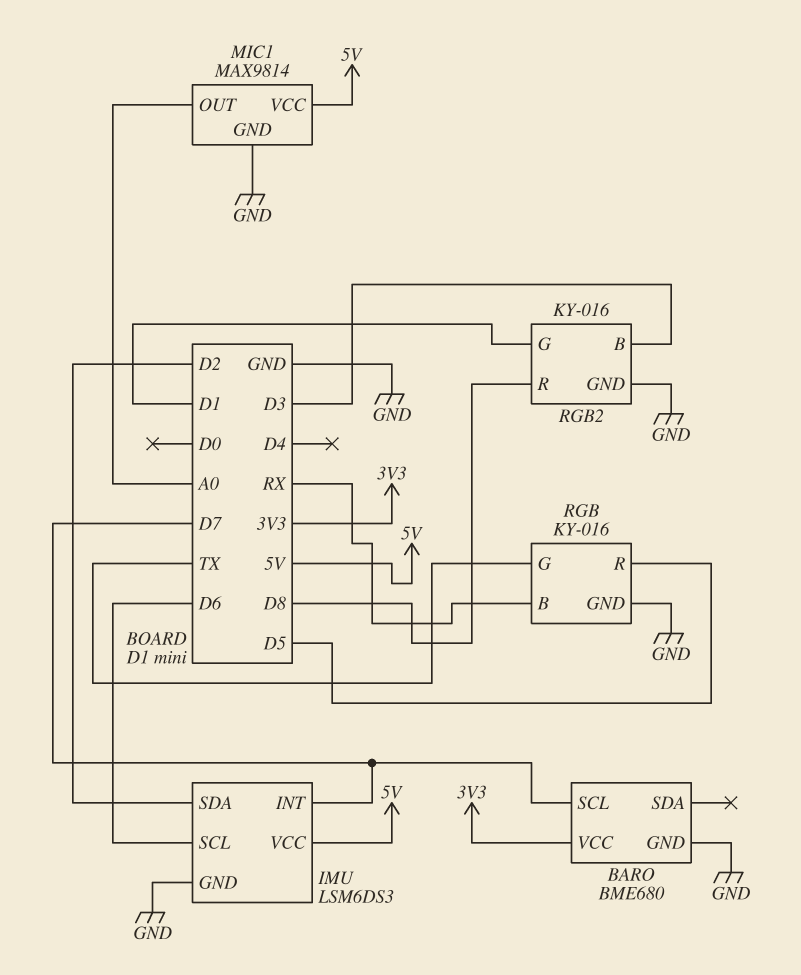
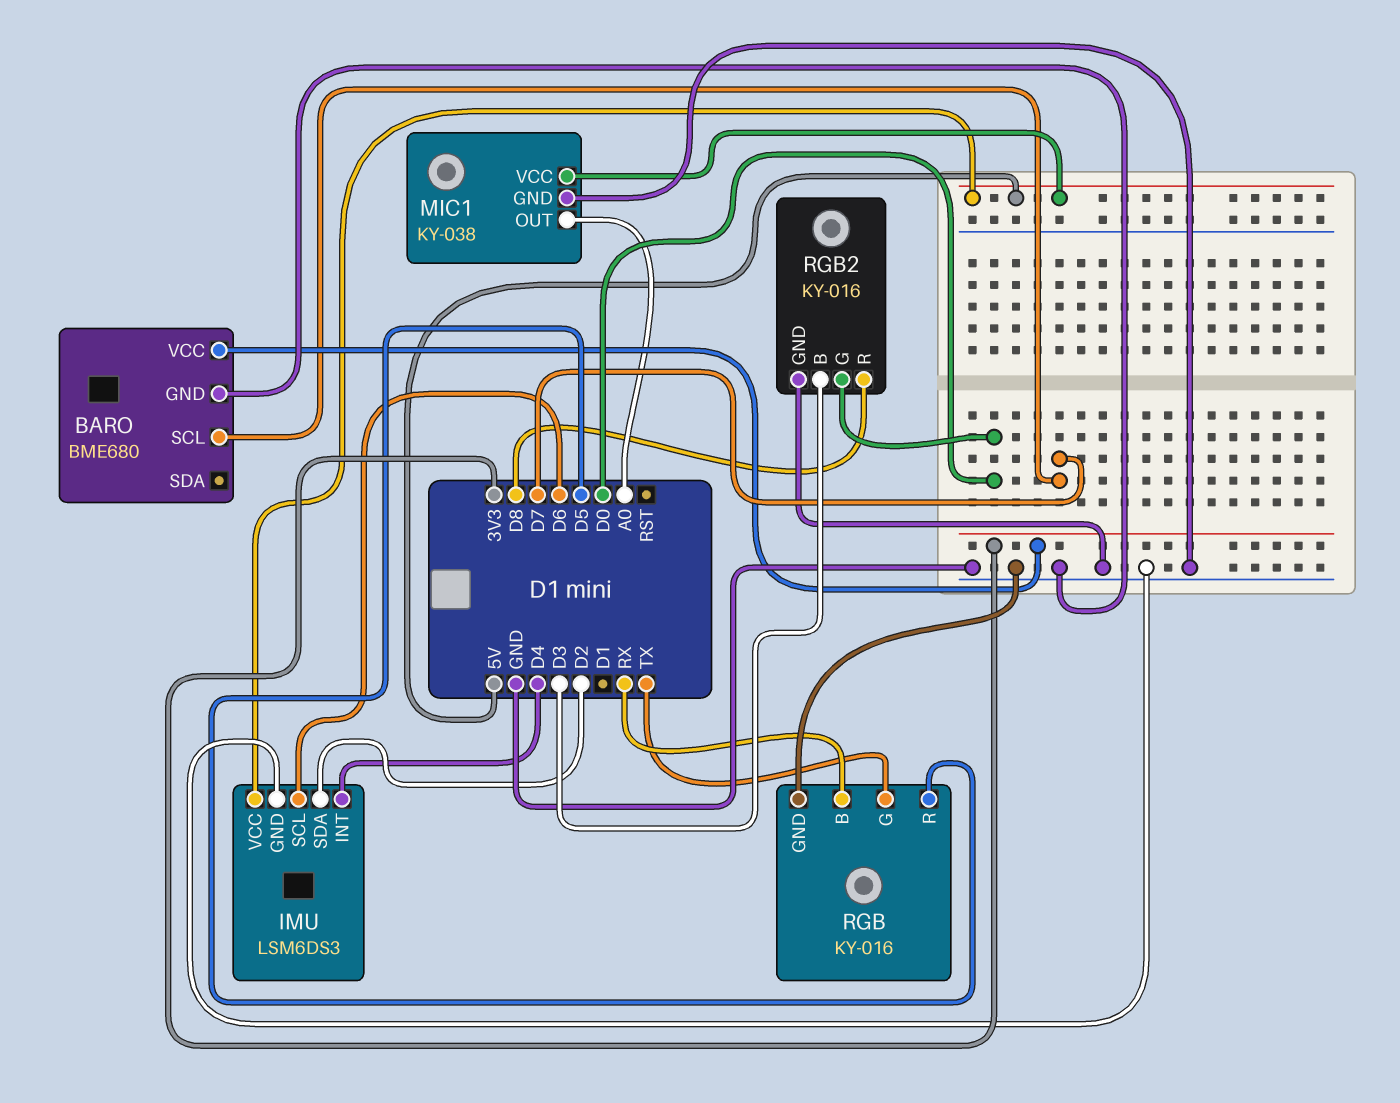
IMU pin INT: D7 -> D4
MIC1: MAX9814 -> KY-038
RGB2 pin G: D1 -> D0

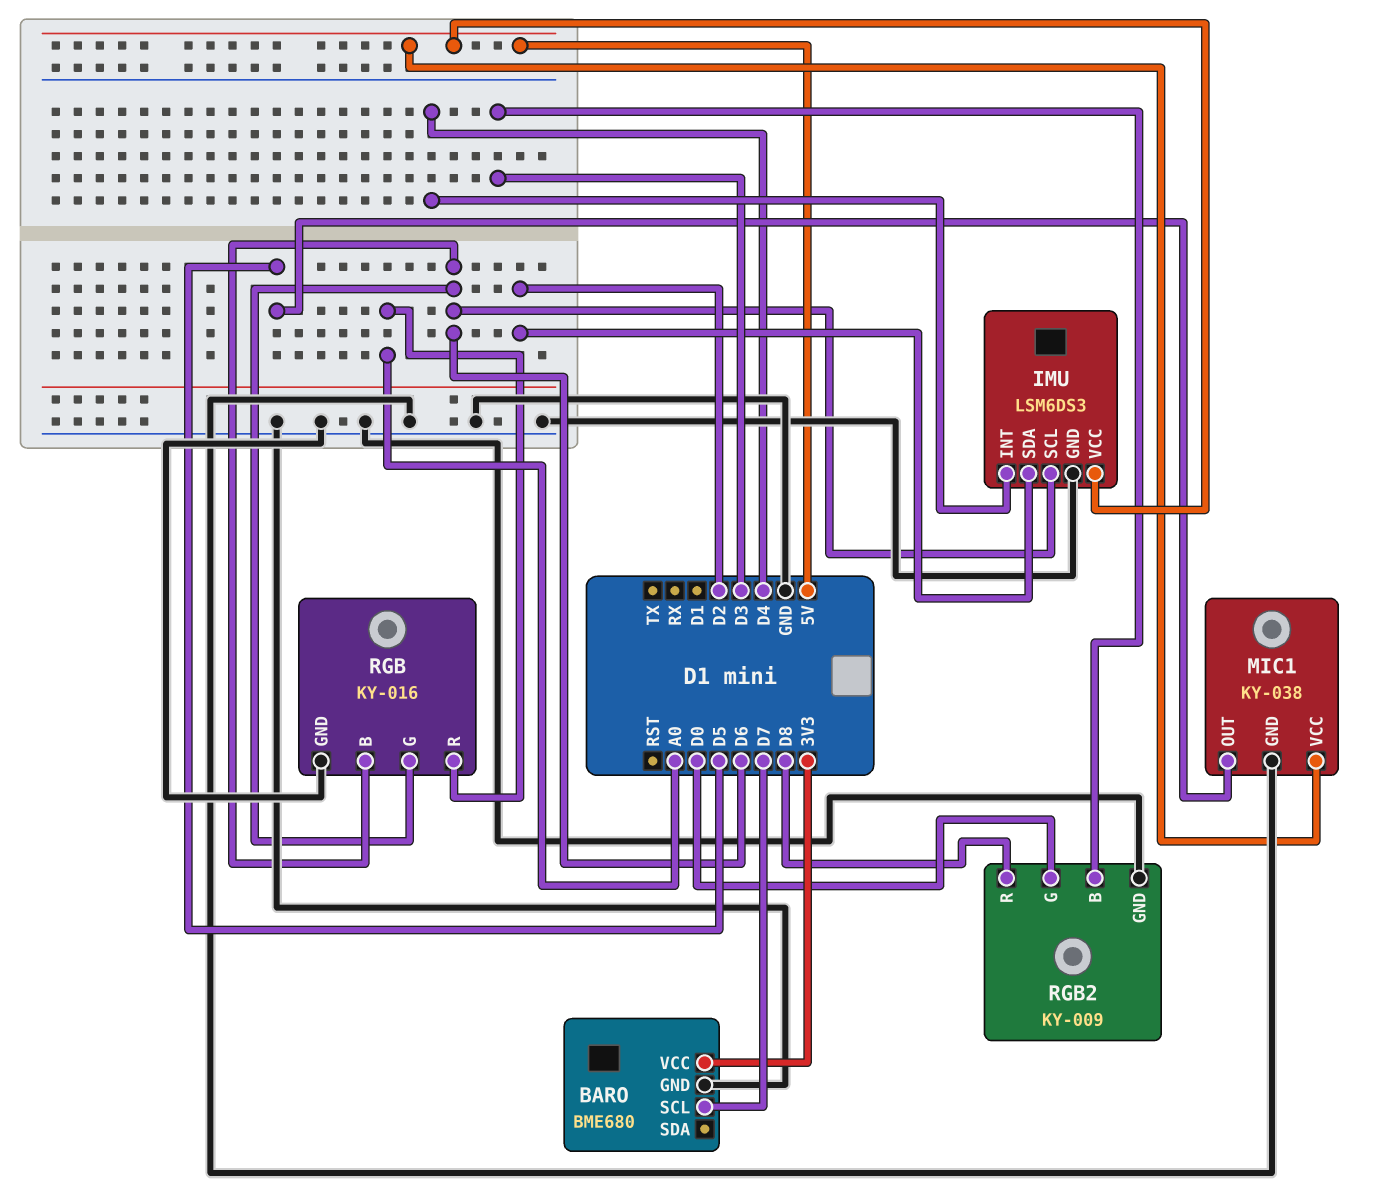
MIC1 pin OUT: A0 -> D5
RGB pin B: RX -> D6
RGB pin G: TX -> D6
RGB pin R: D5 -> A0
RGB2: KY-016 -> KY-009

